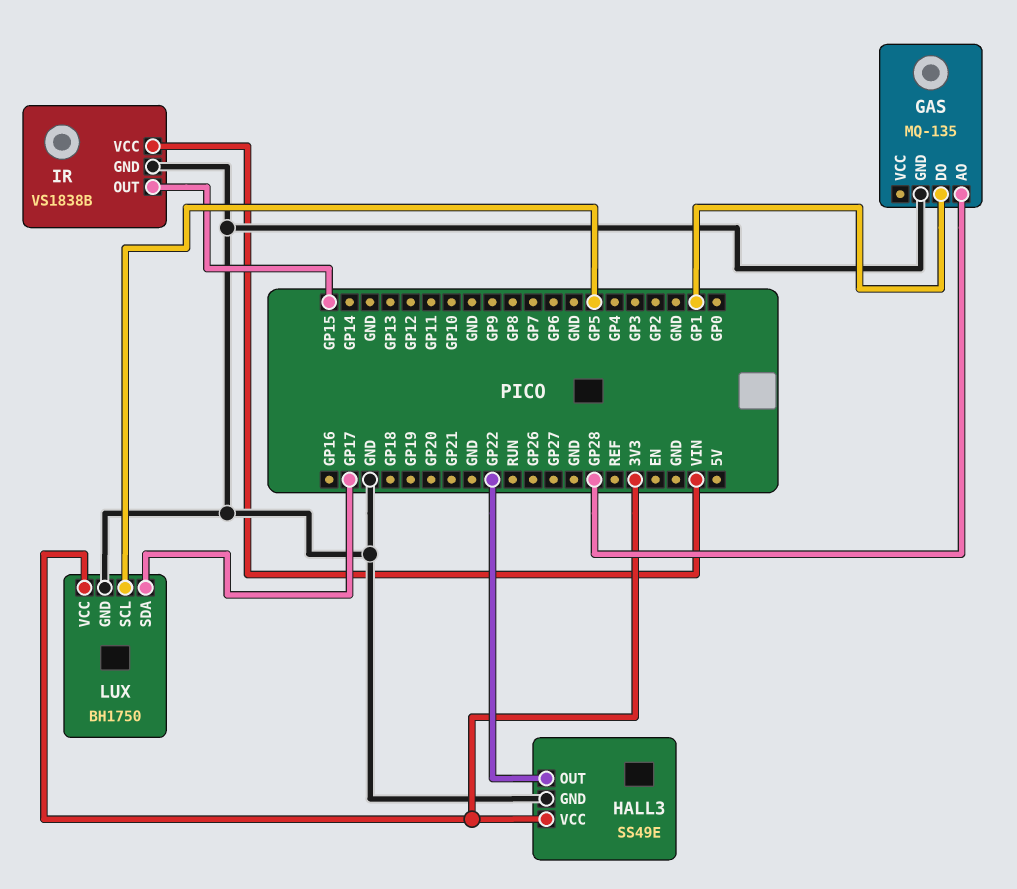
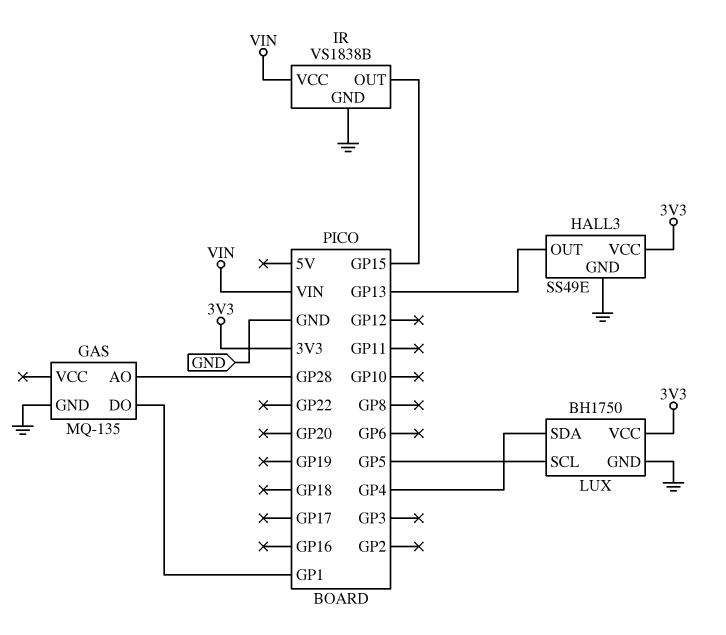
HALL3 pin OUT: GP22 -> GP13
LUX pin SDA: GP17 -> GP4

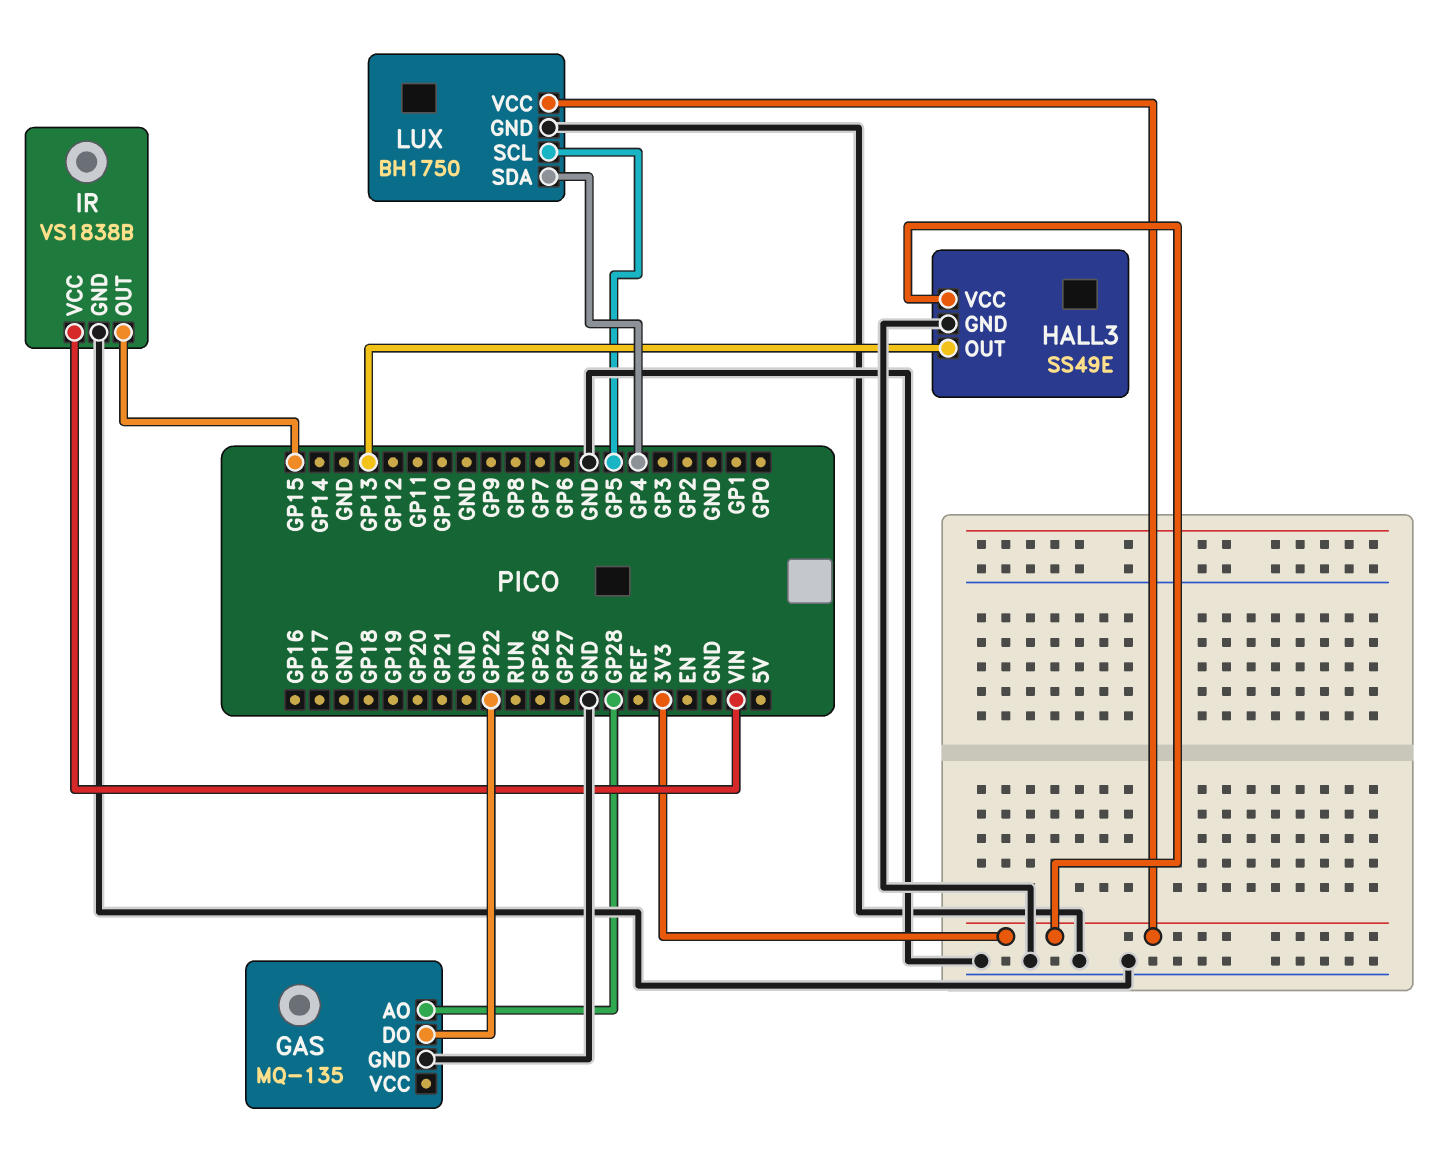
GAS pin DO: GP1 -> GP22

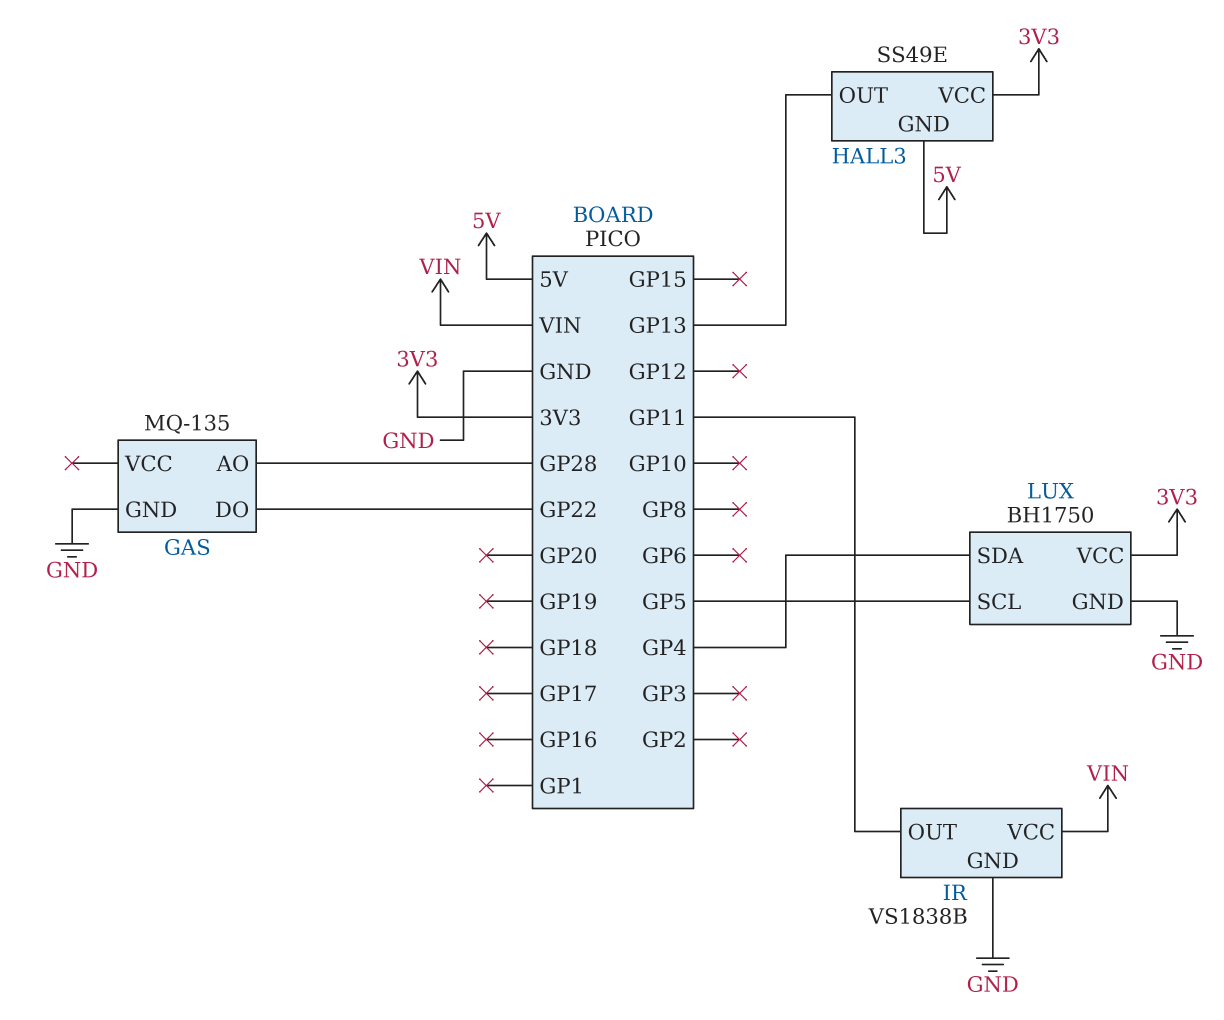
HALL3 pin GND: GND -> 5V
IR pin OUT: GP15 -> GP11

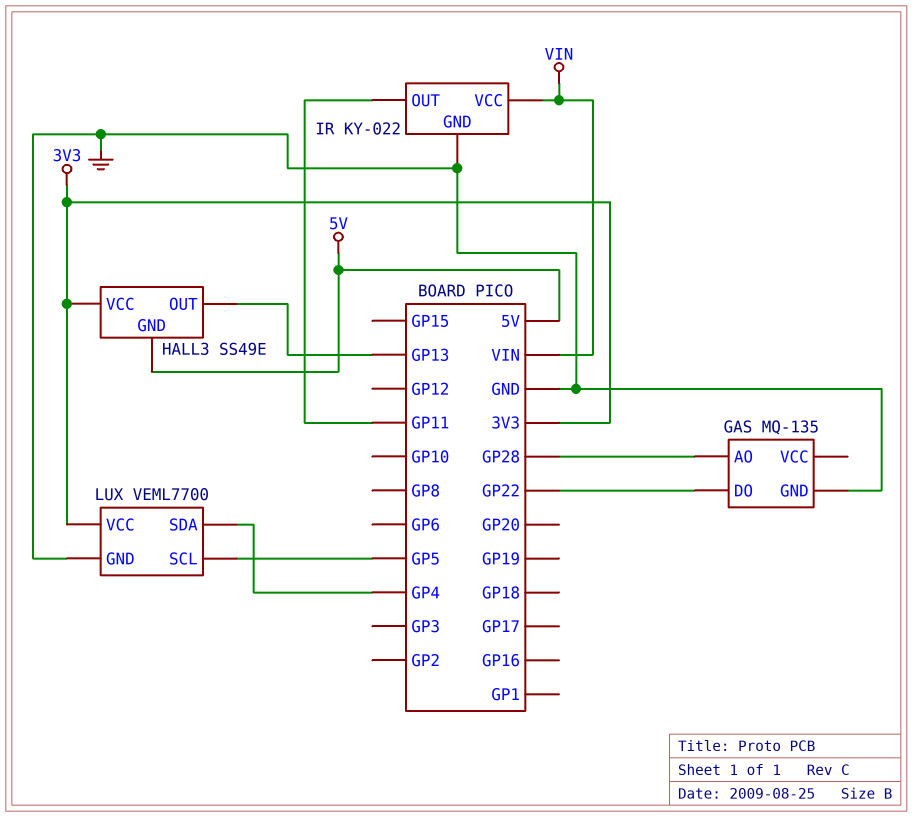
IR: VS1838B -> KY-022
LUX: BH1750 -> VEML7700

